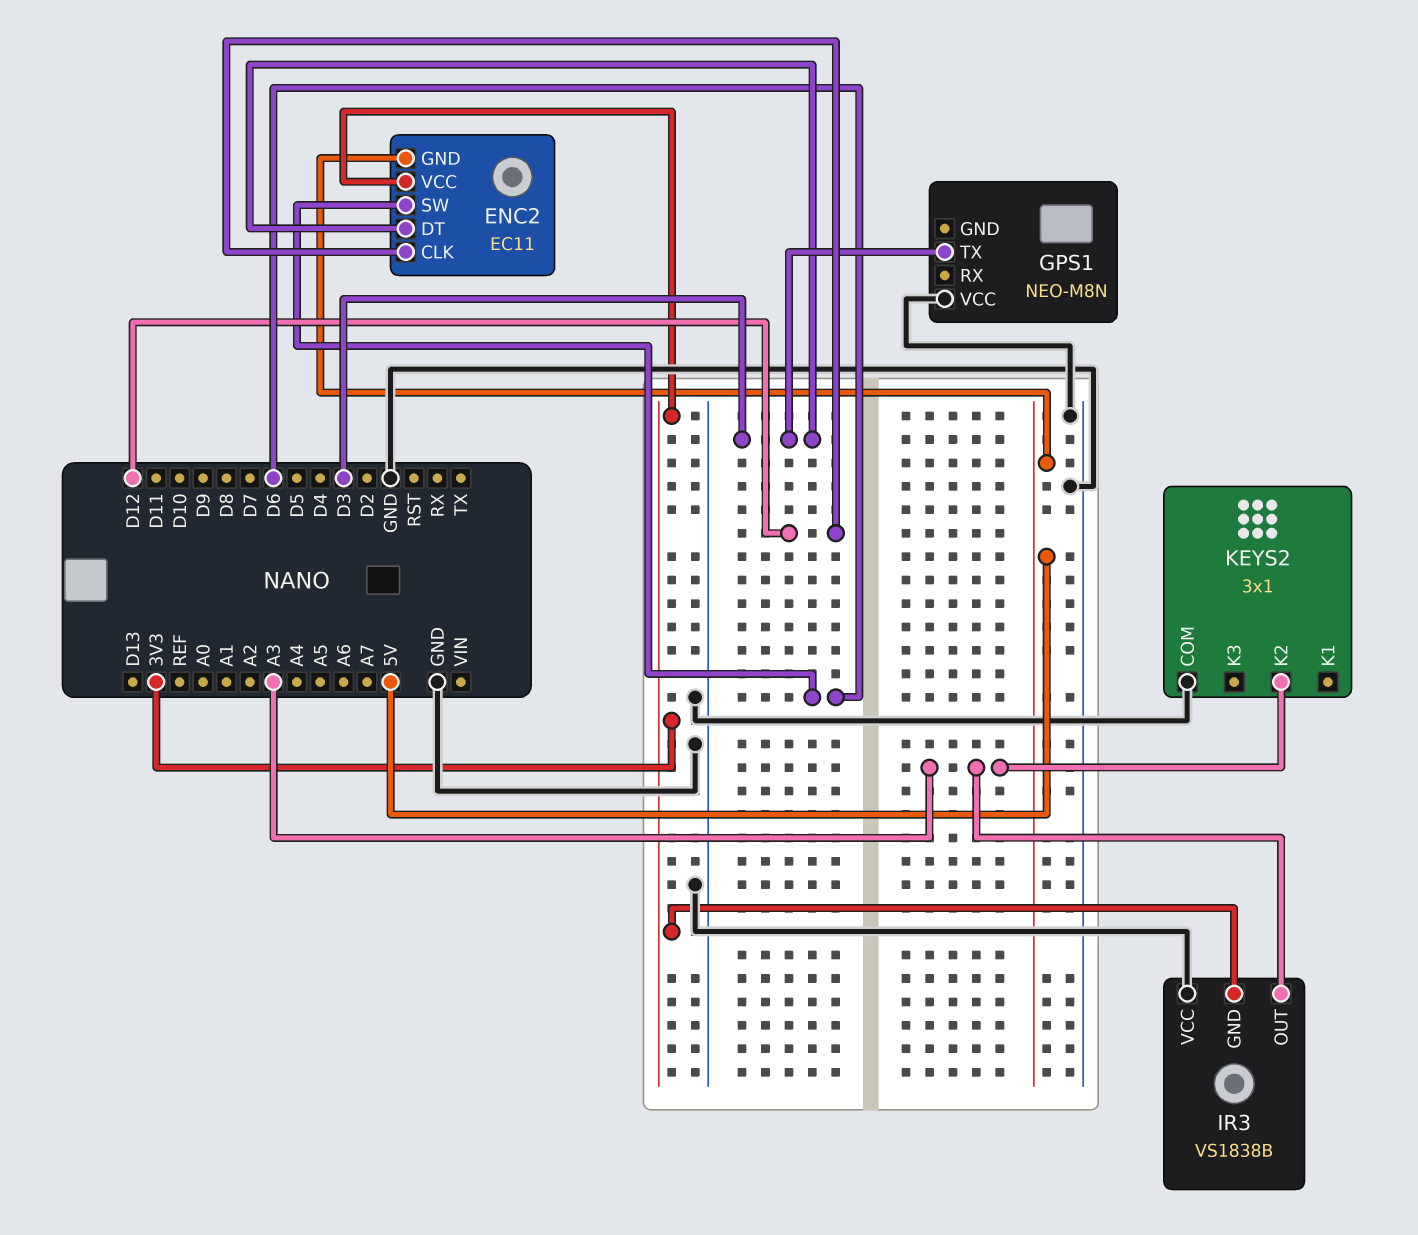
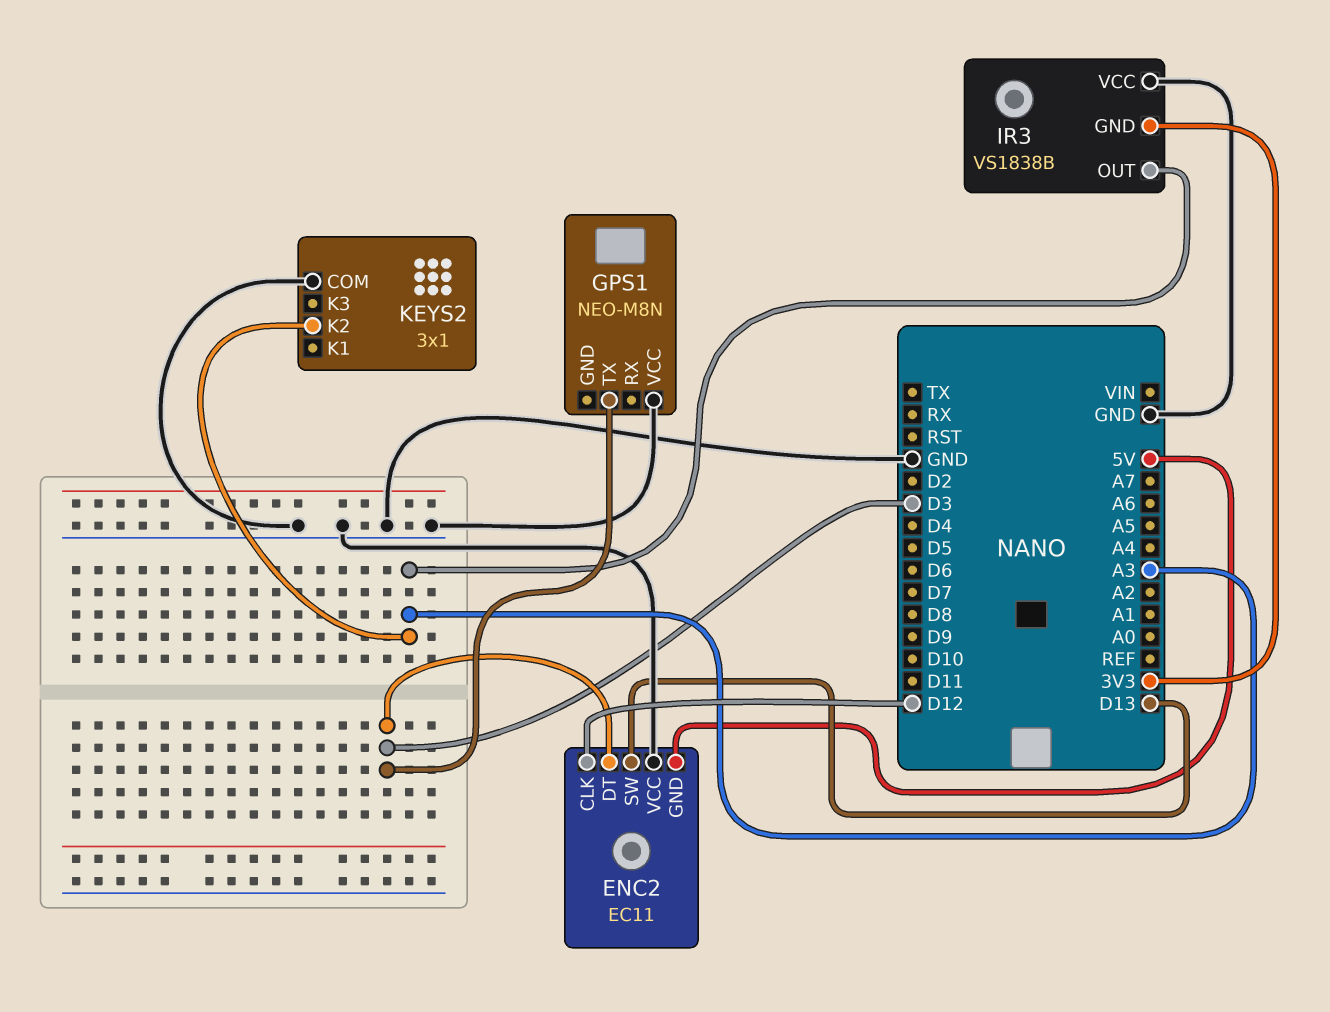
ENC2 pin SW: D6 -> D13
ENC2 pin VCC: 3V3 -> GND

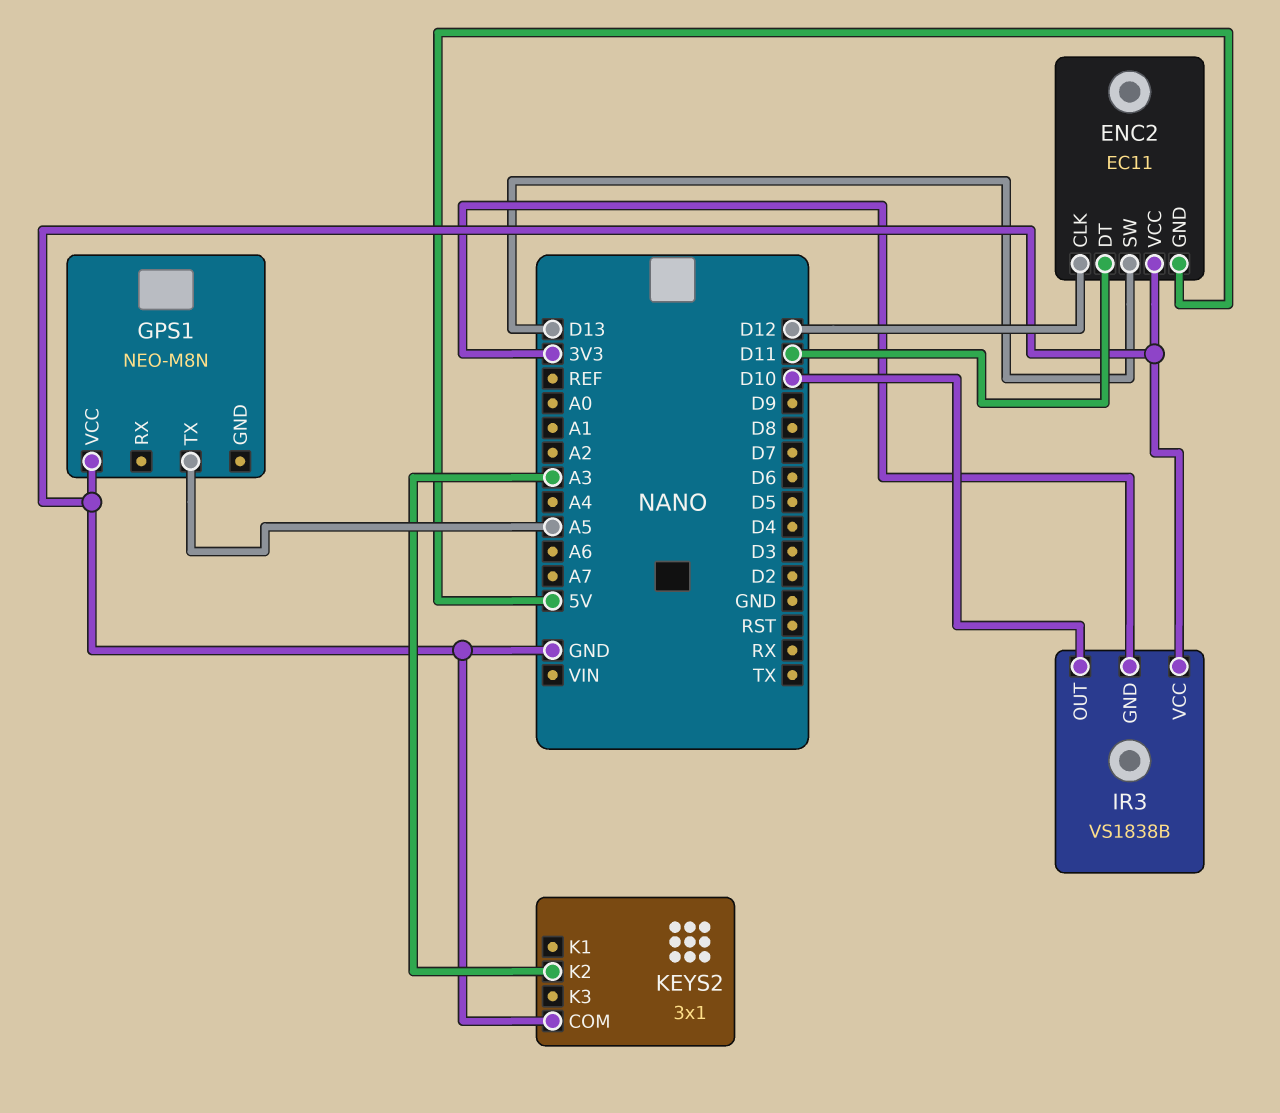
ENC2 pin DT: D3 -> D11
GPS1 pin TX: D3 -> A5
IR3 pin OUT: A3 -> D10

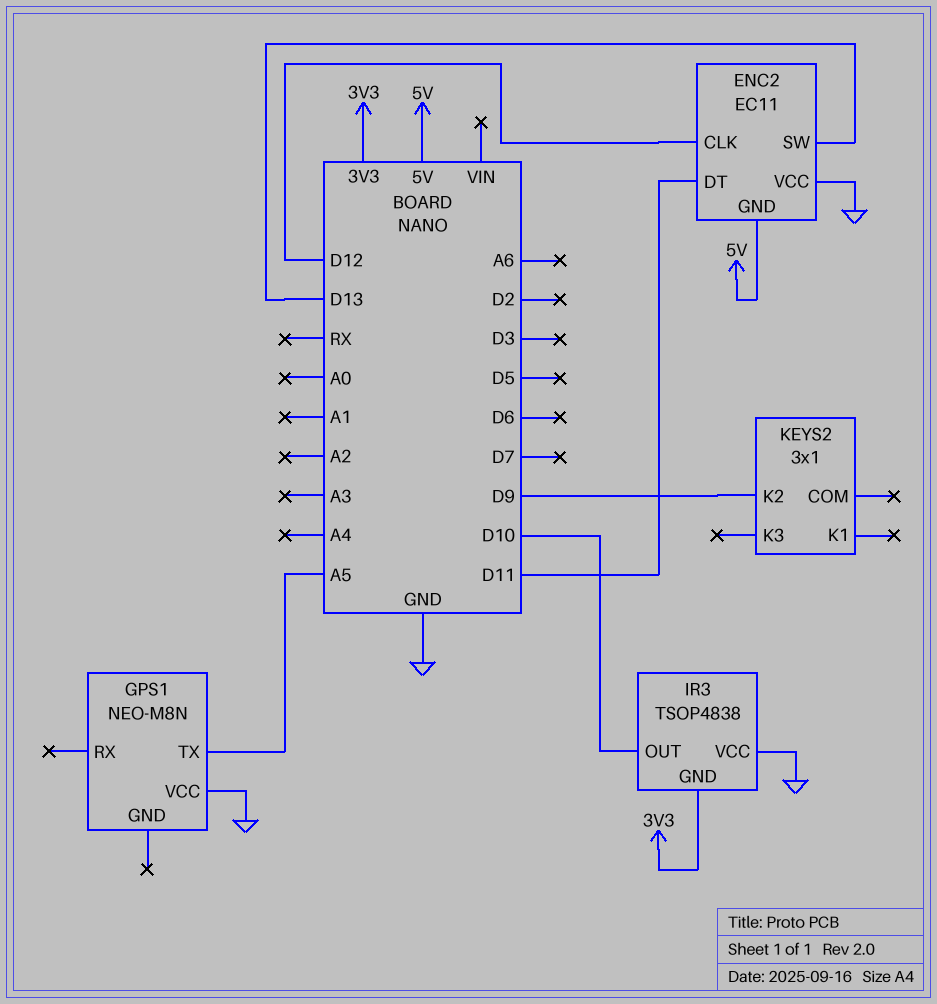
IR3: VS1838B -> TSOP4838
KEYS2 pin COM: GND -> none
KEYS2 pin K2: A3 -> D9

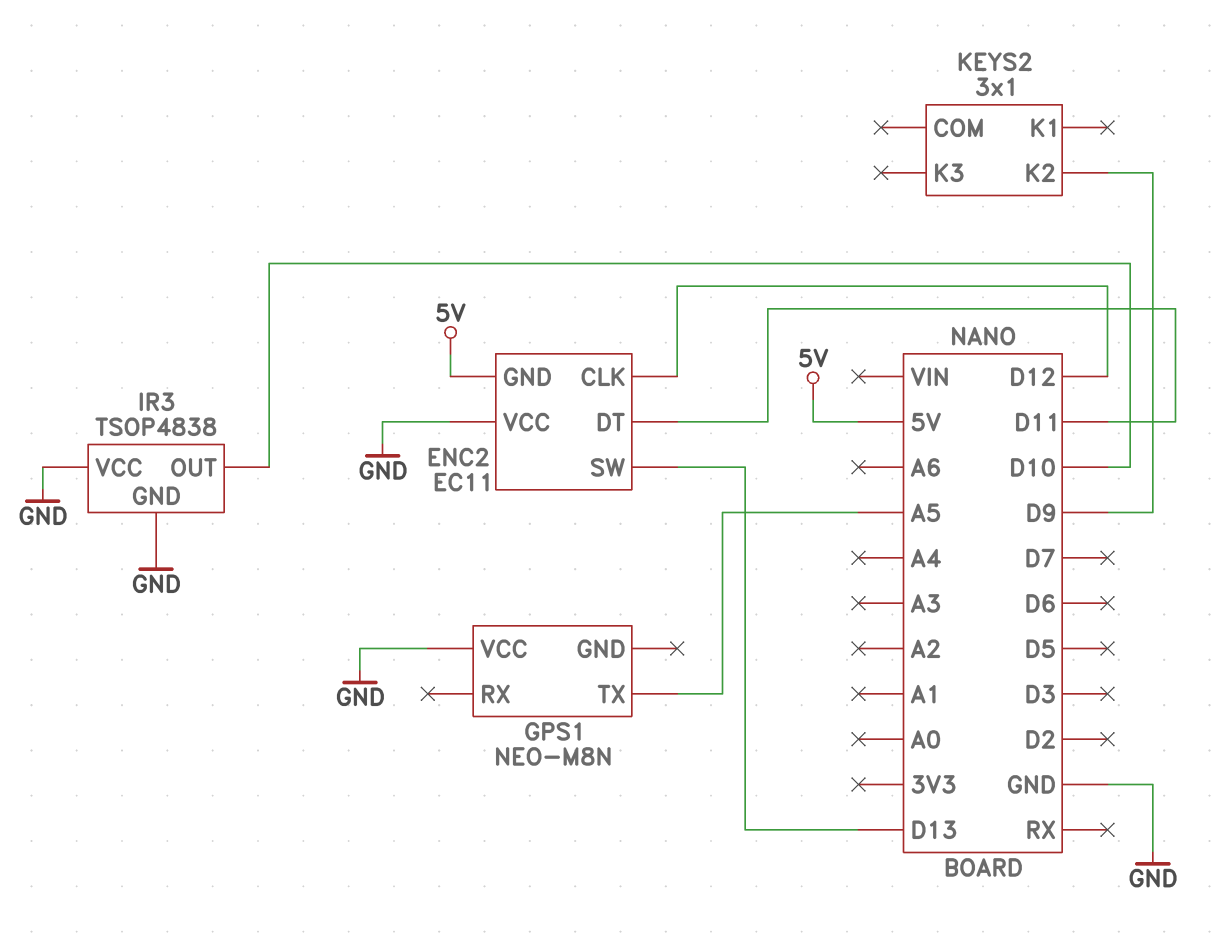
IR3 pin GND: 3V3 -> GND

